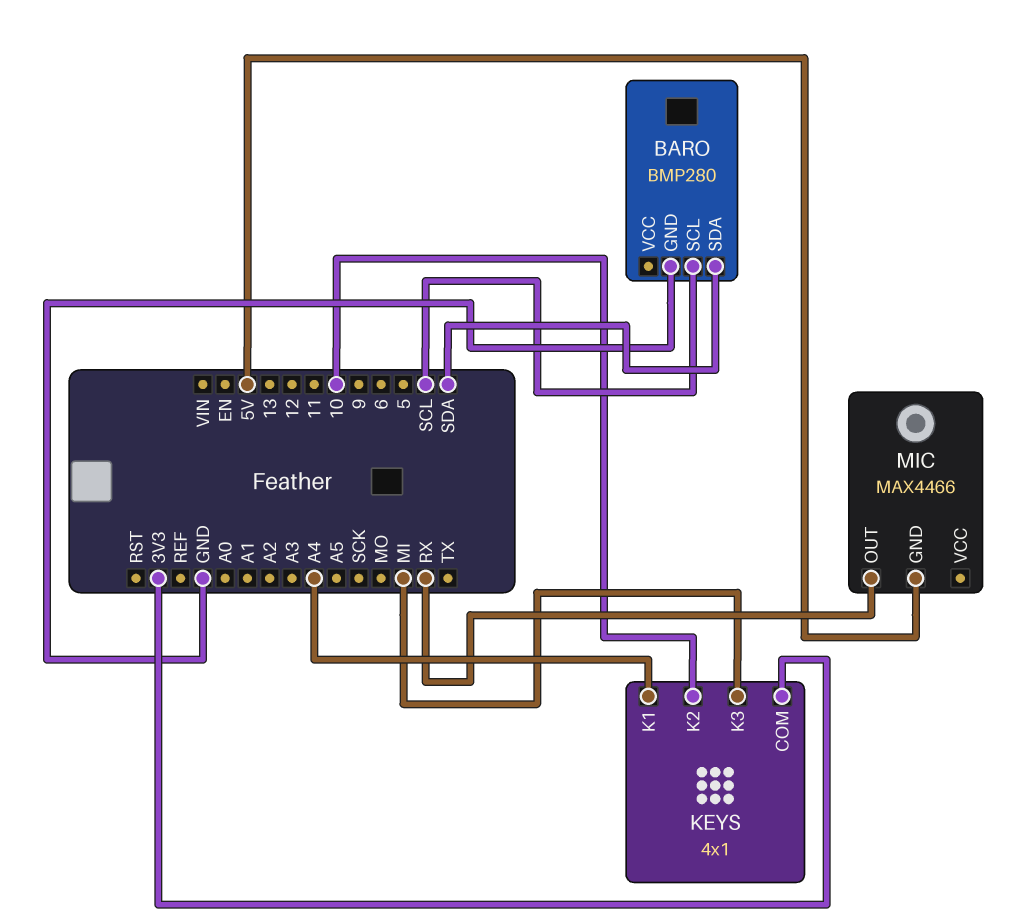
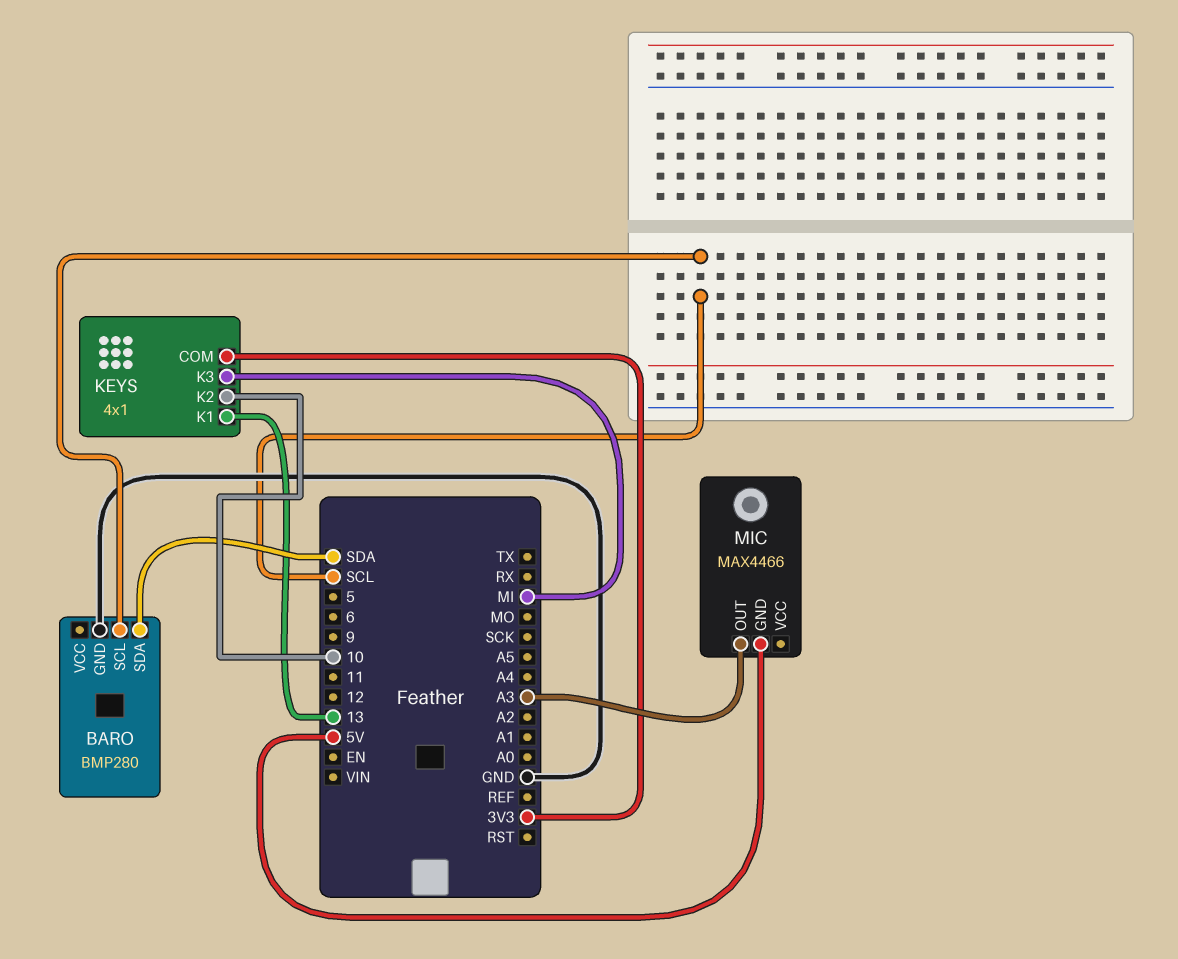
KEYS pin K1: A4 -> 13
MIC pin OUT: RX -> A3

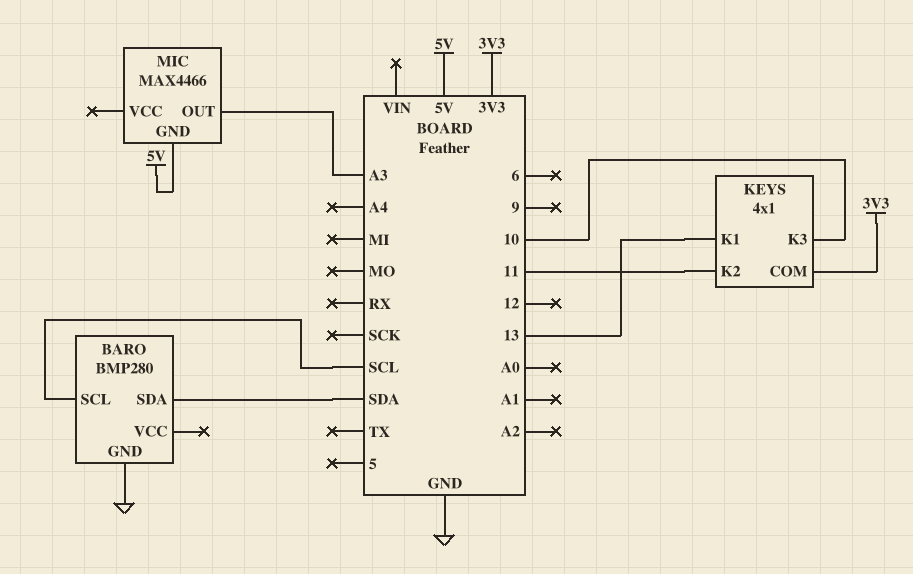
KEYS pin K2: 10 -> 11
KEYS pin K3: MI -> 10

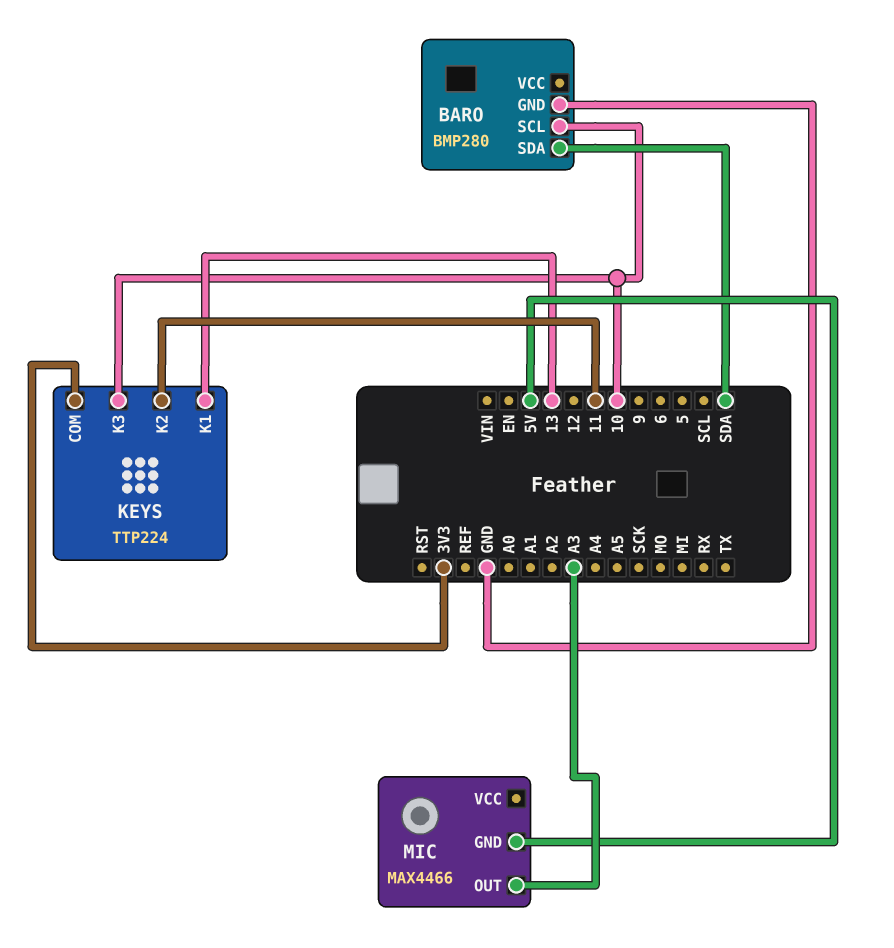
BARO pin SCL: SCL -> 10
KEYS: 4x1 -> TTP224

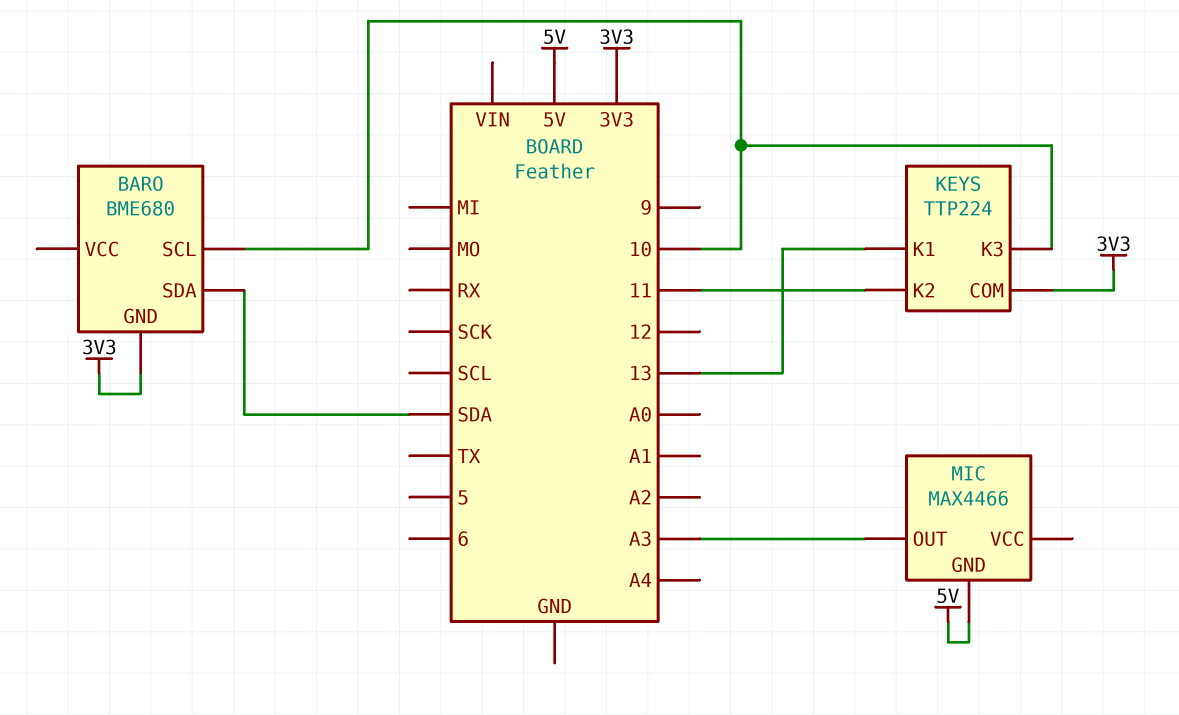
BARO: BMP280 -> BME680
BARO pin GND: GND -> 3V3

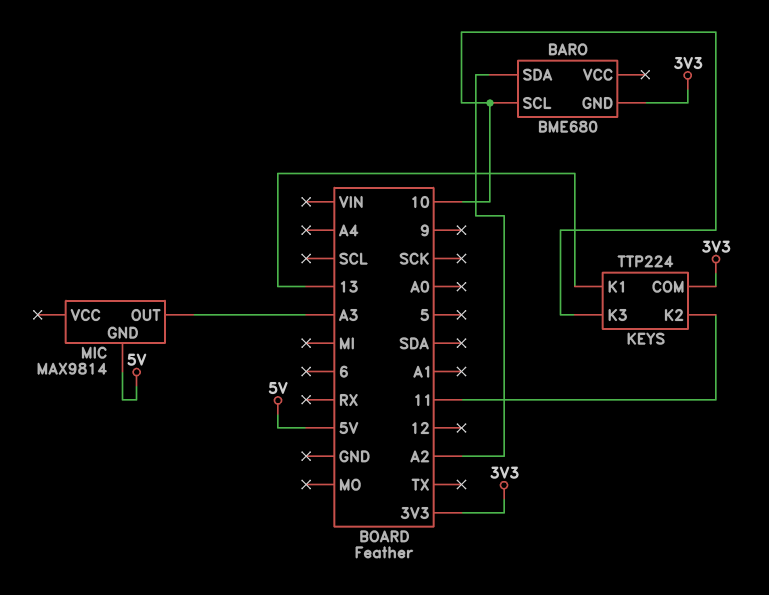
BARO pin SDA: SDA -> A2
MIC: MAX4466 -> MAX9814

